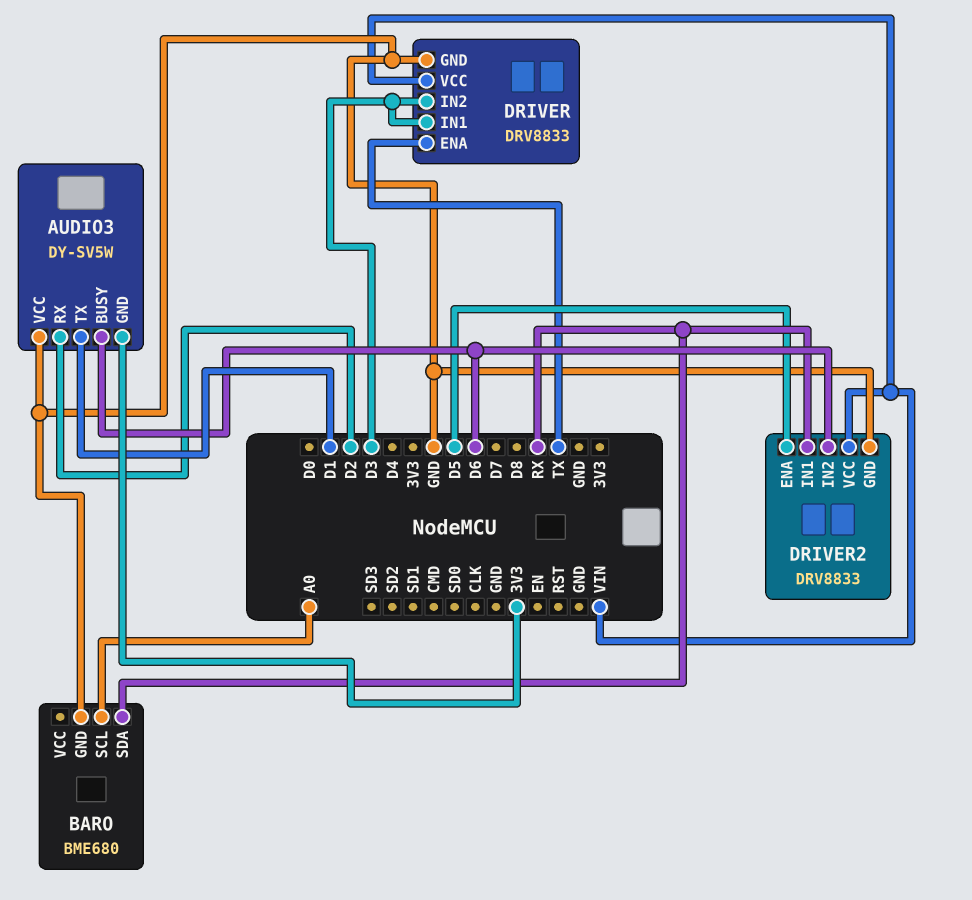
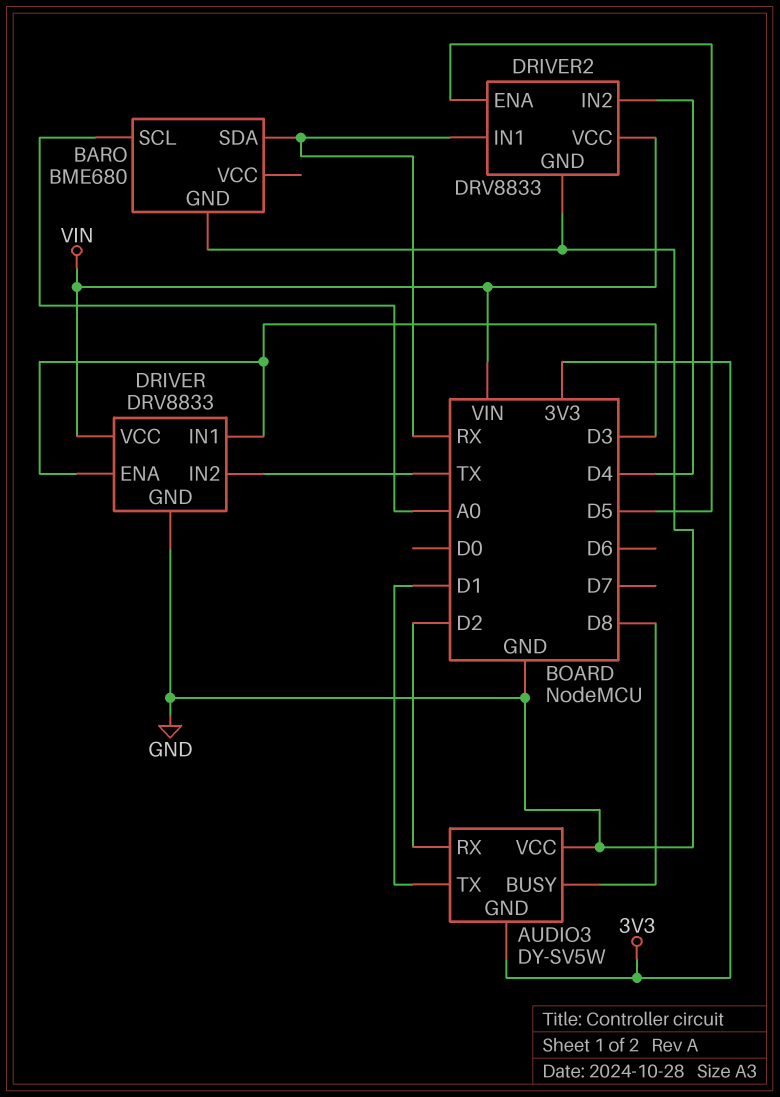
AUDIO3 pin BUSY: D6 -> D8
DRIVER pin ENA: TX -> D3
DRIVER pin IN2: D3 -> TX
DRIVER2 pin IN2: D6 -> D4

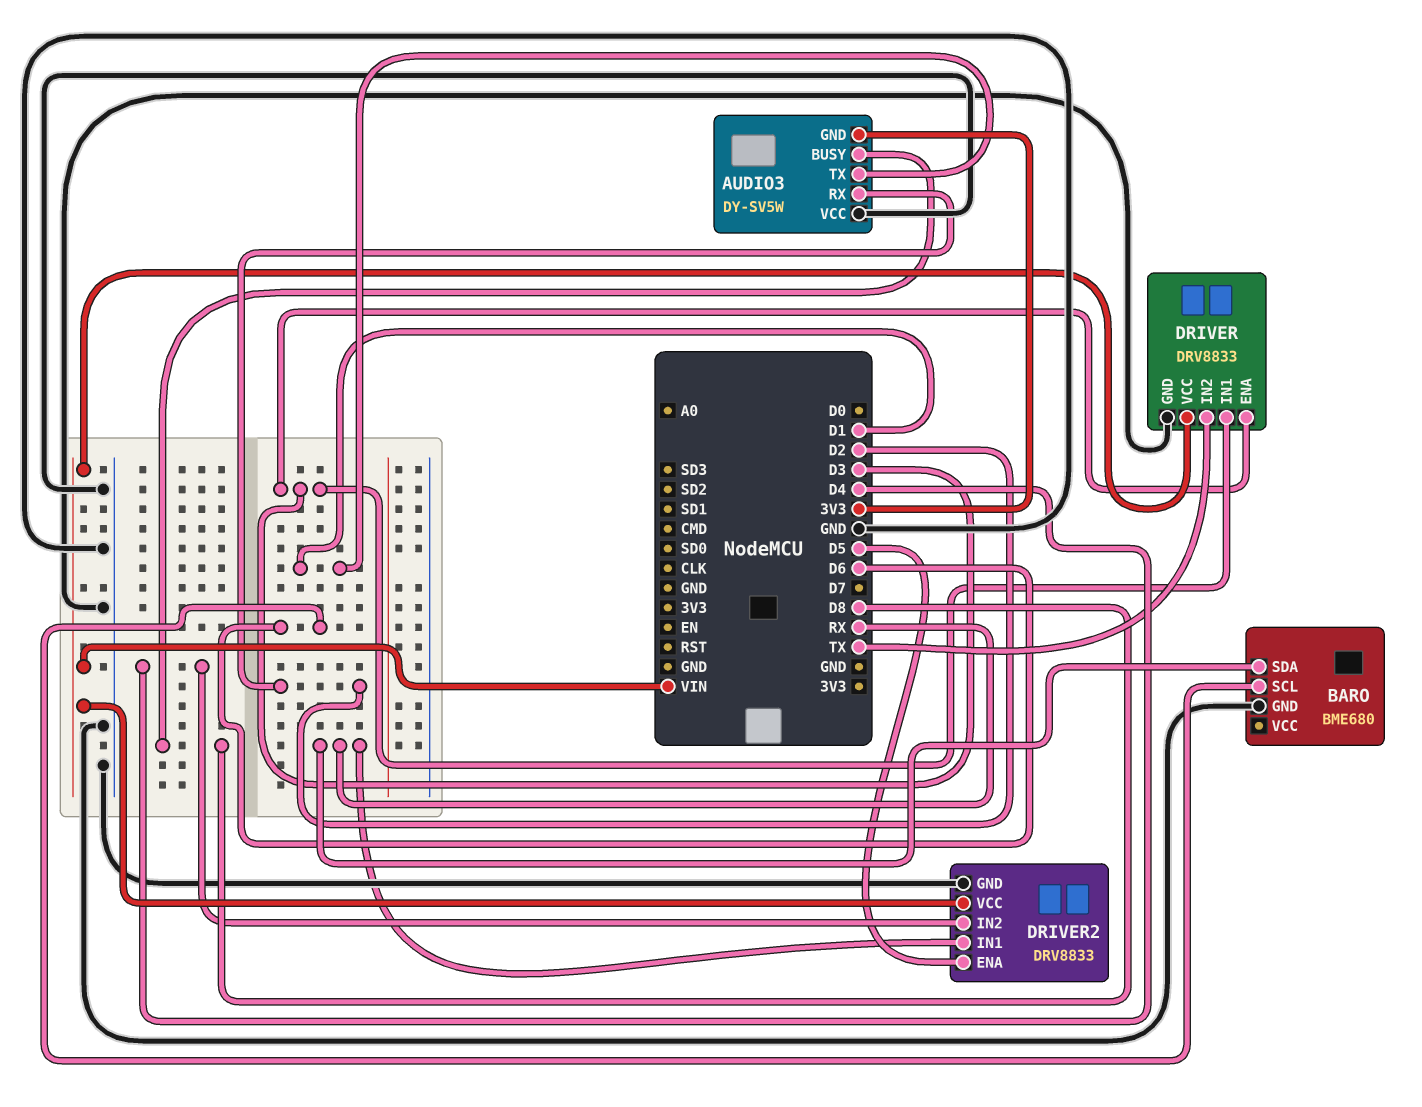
BARO pin SCL: A0 -> D6

